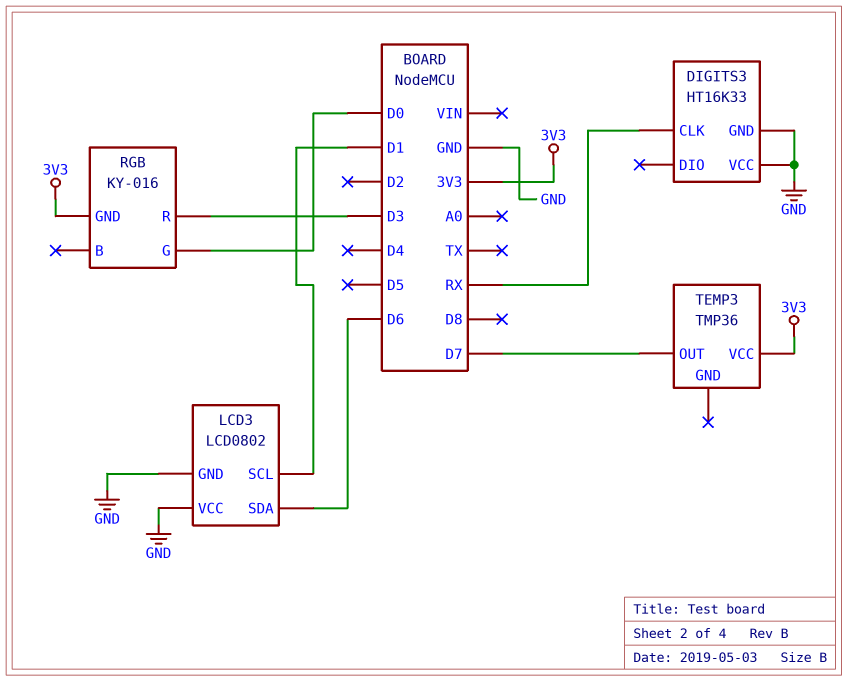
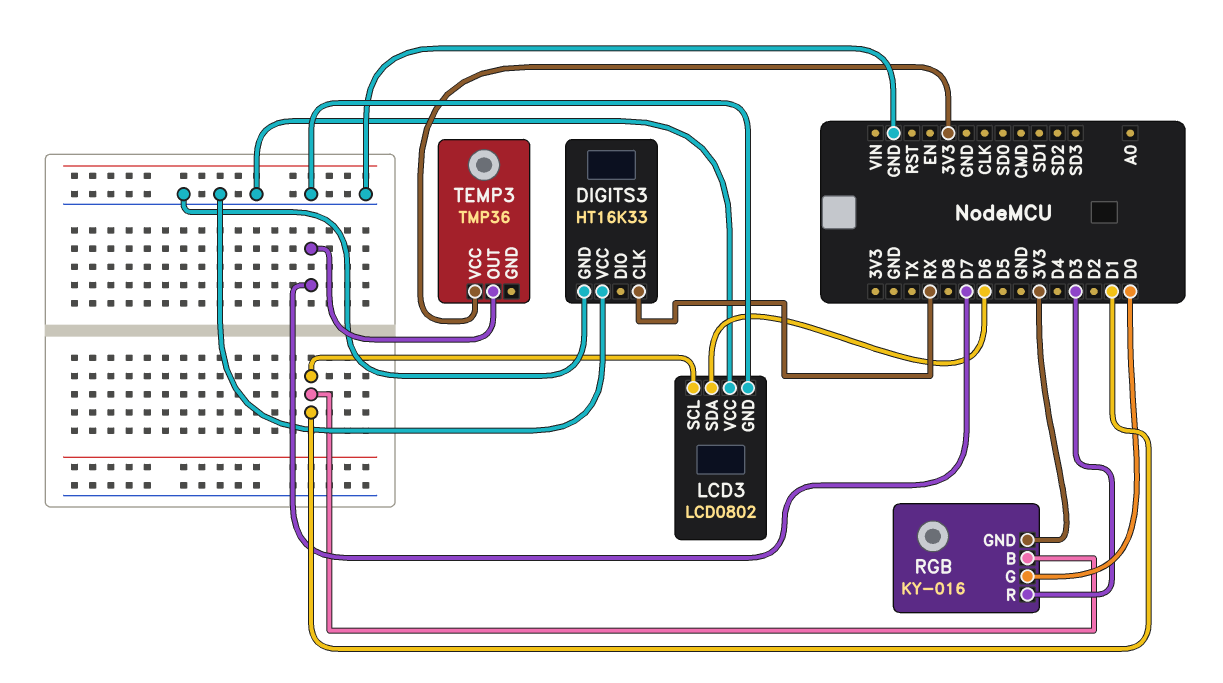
RGB pin B: none -> D1

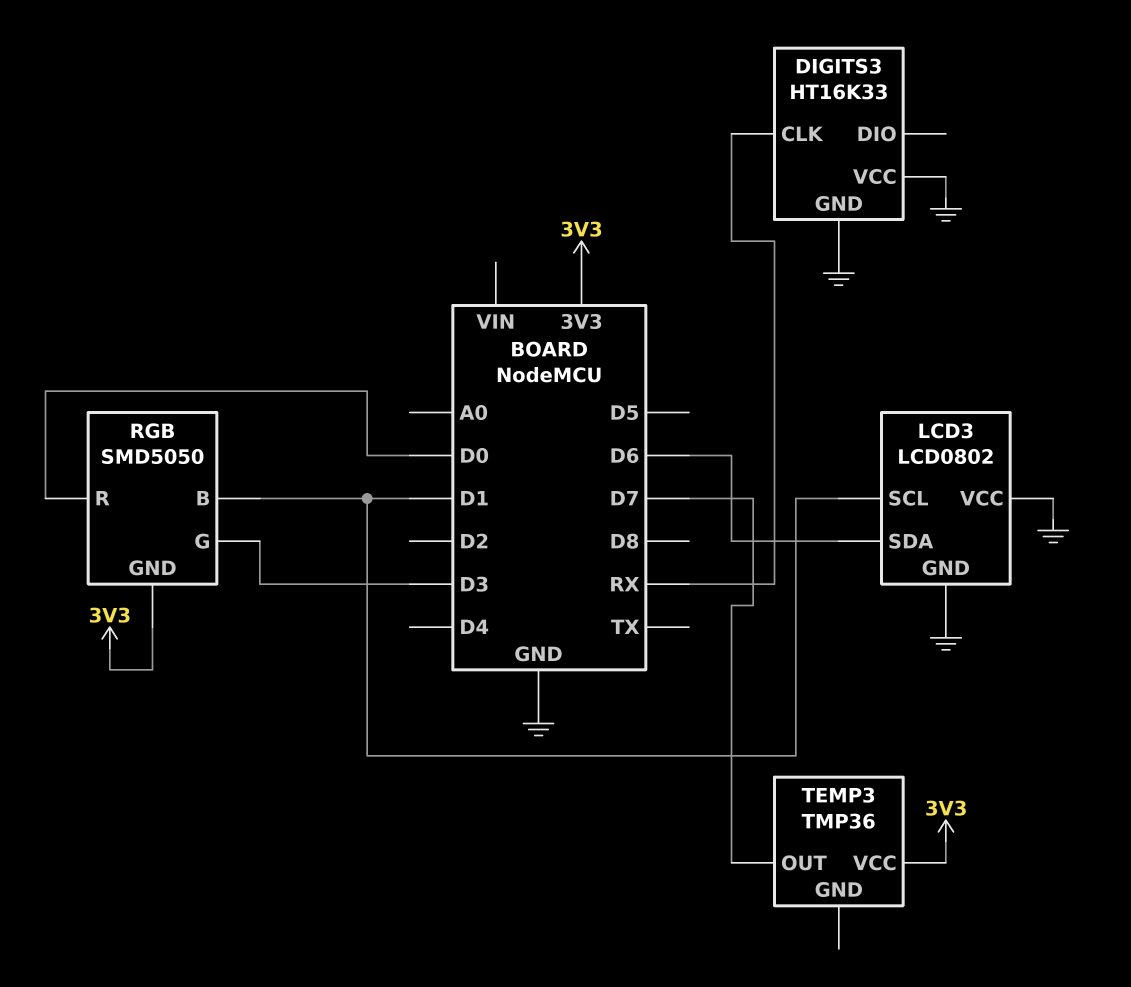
RGB: KY-016 -> SMD5050
RGB pin G: D0 -> D3
RGB pin R: D3 -> D0

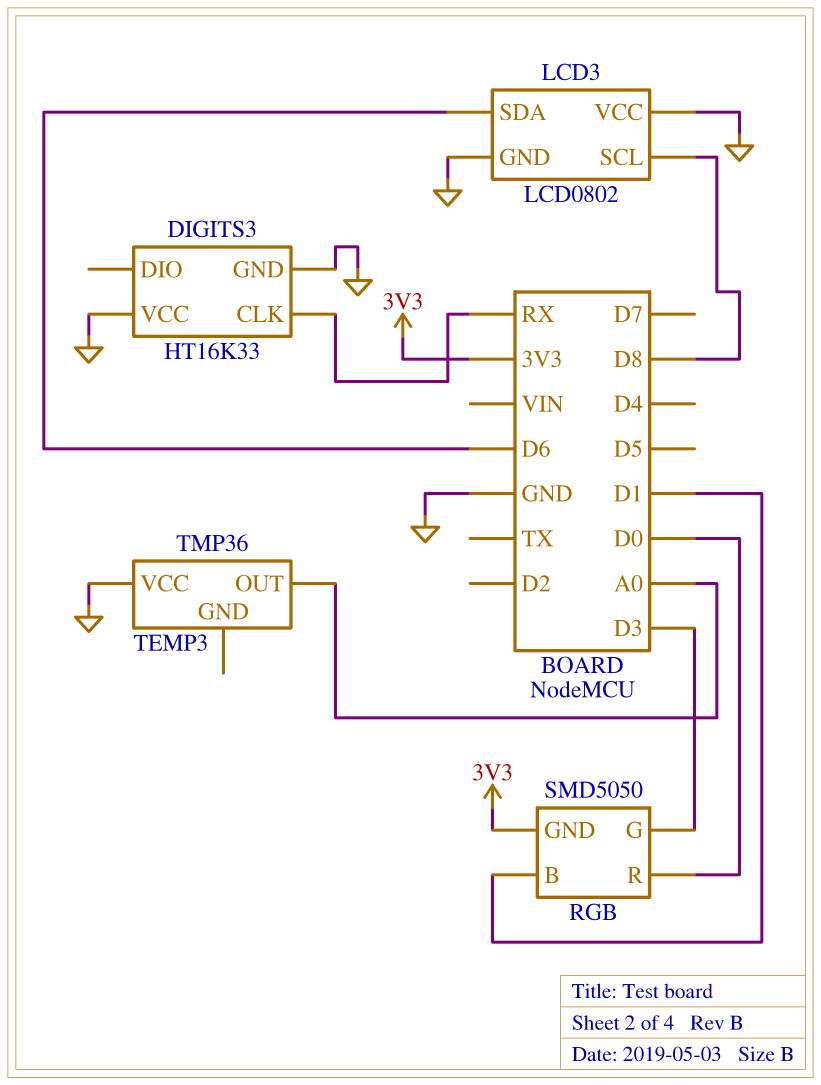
LCD3 pin SCL: D1 -> D8
TEMP3 pin OUT: D7 -> A0
TEMP3 pin VCC: 3V3 -> GND

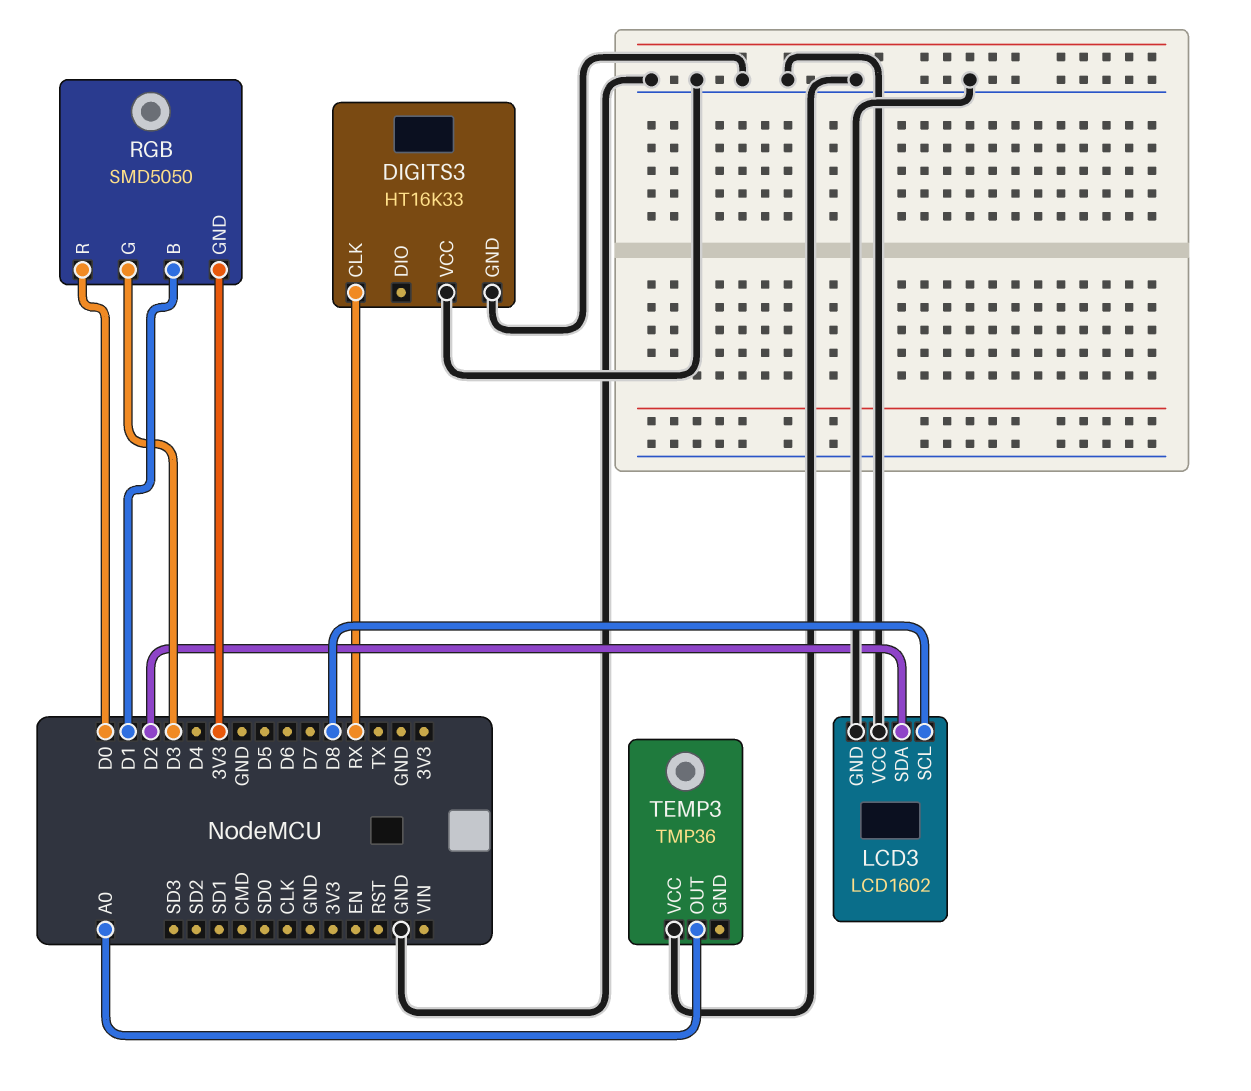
LCD3: LCD0802 -> LCD1602
LCD3 pin SDA: D6 -> D2

